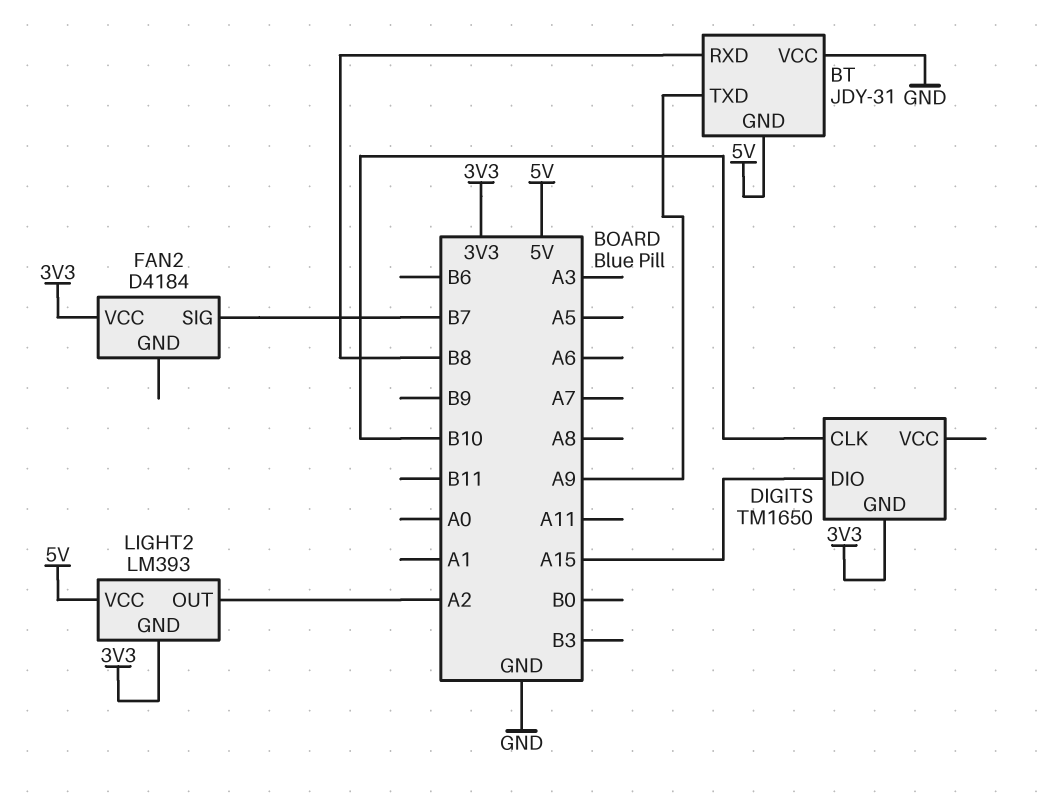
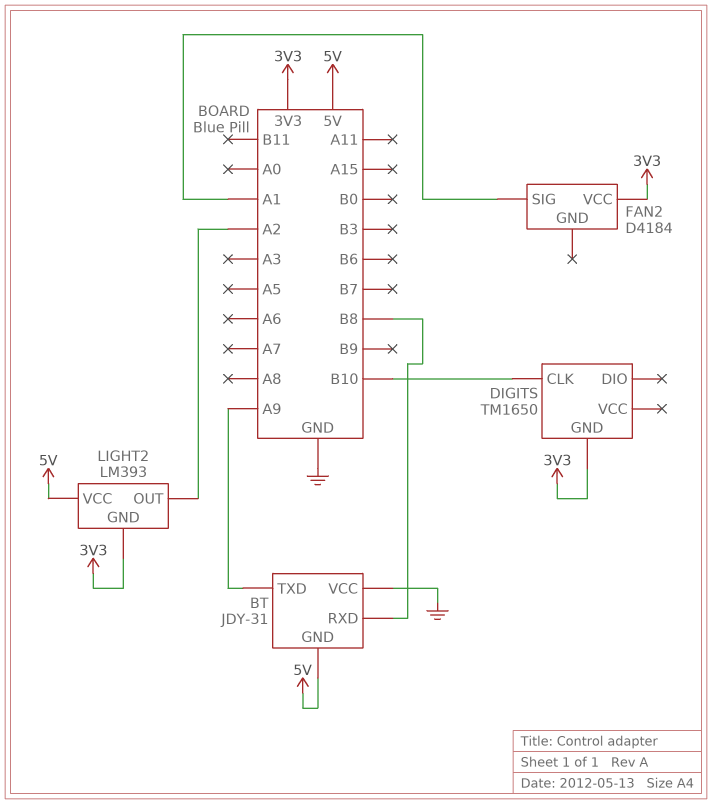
DIGITS pin DIO: A15 -> none
FAN2 pin SIG: B7 -> A1

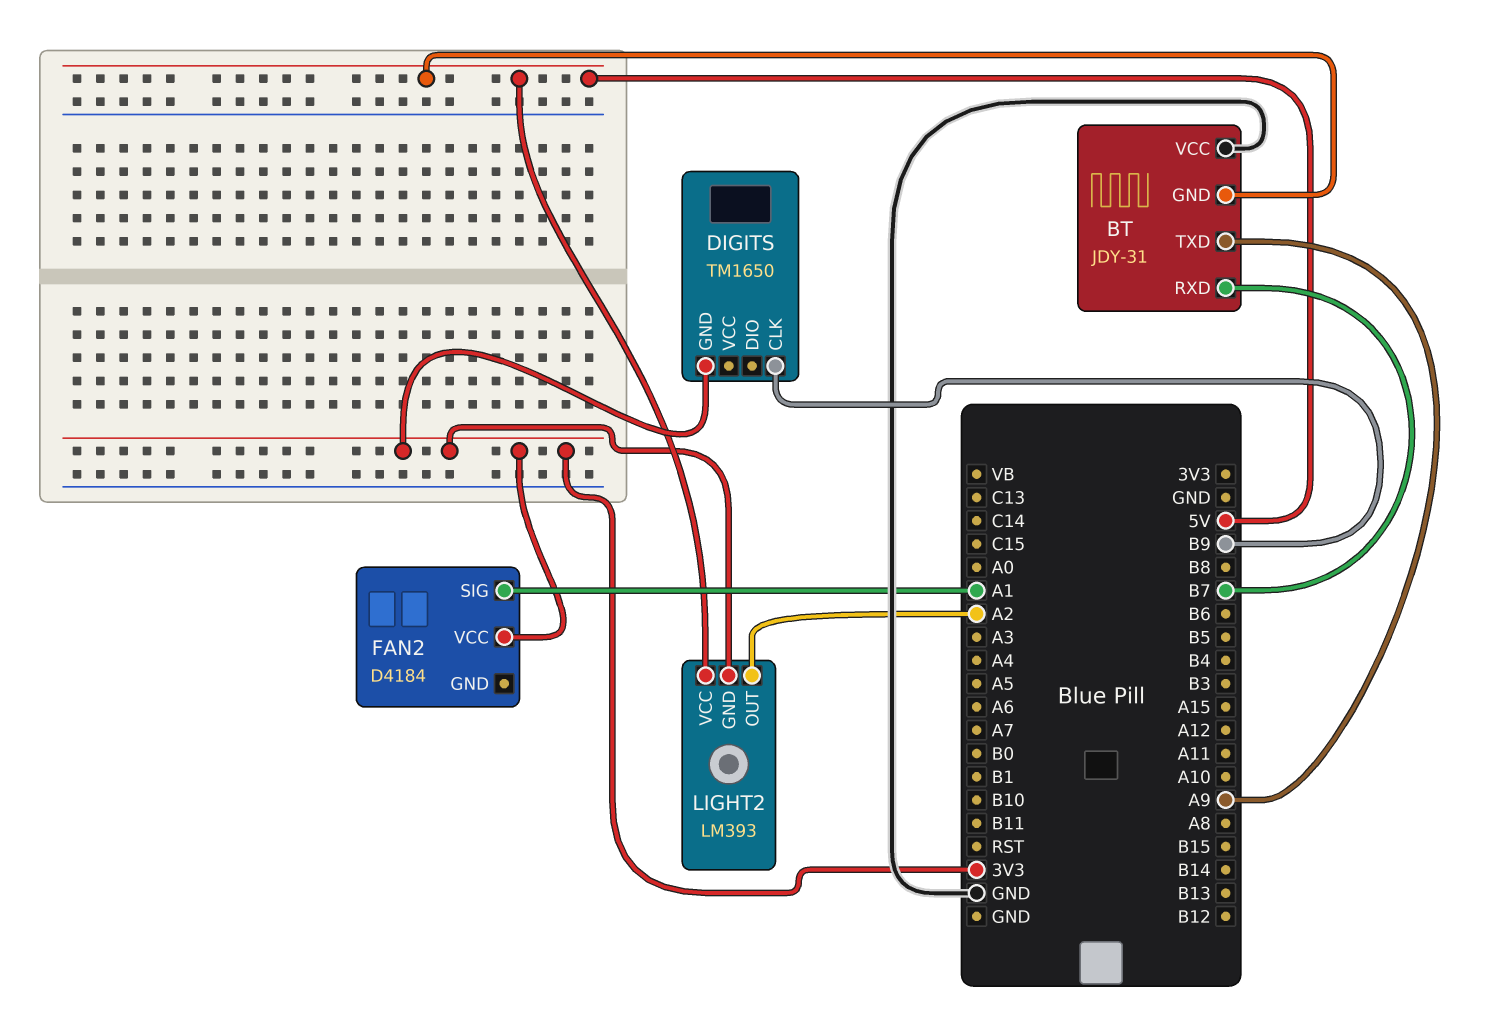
BT pin RXD: B8 -> B7
DIGITS pin CLK: B10 -> B9

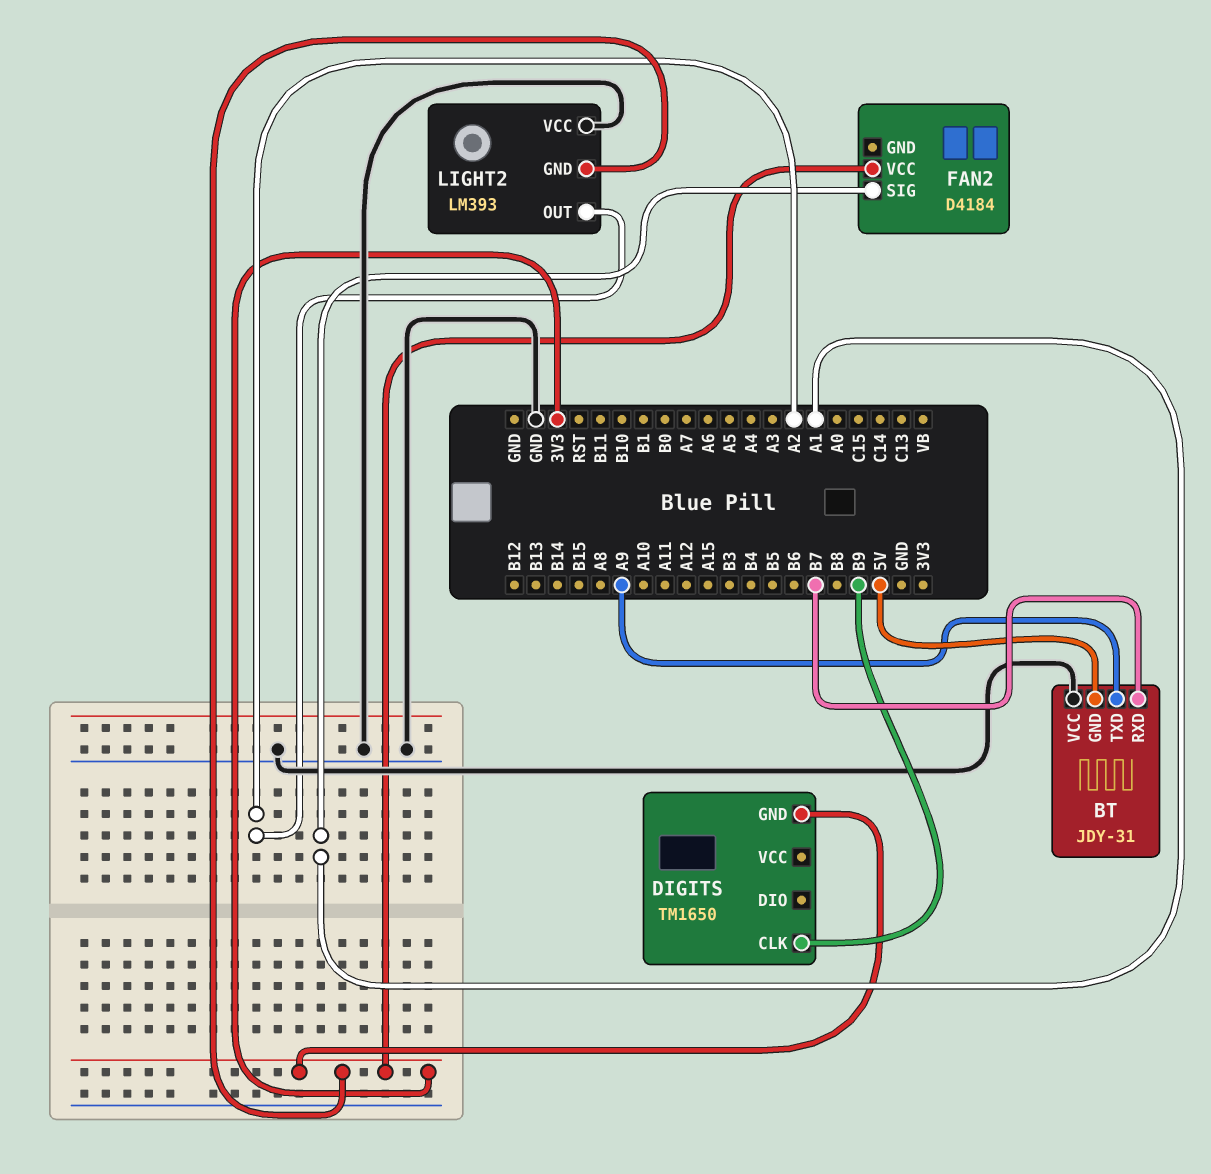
LIGHT2 pin VCC: 5V -> GND

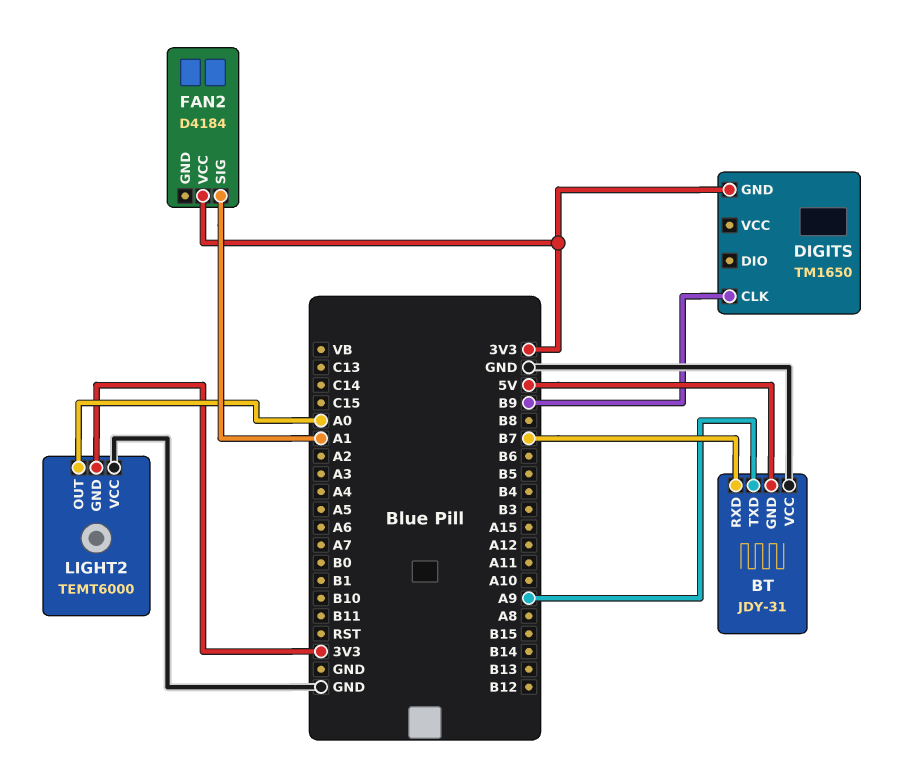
LIGHT2: LM393 -> TEMT6000
LIGHT2 pin OUT: A2 -> A0

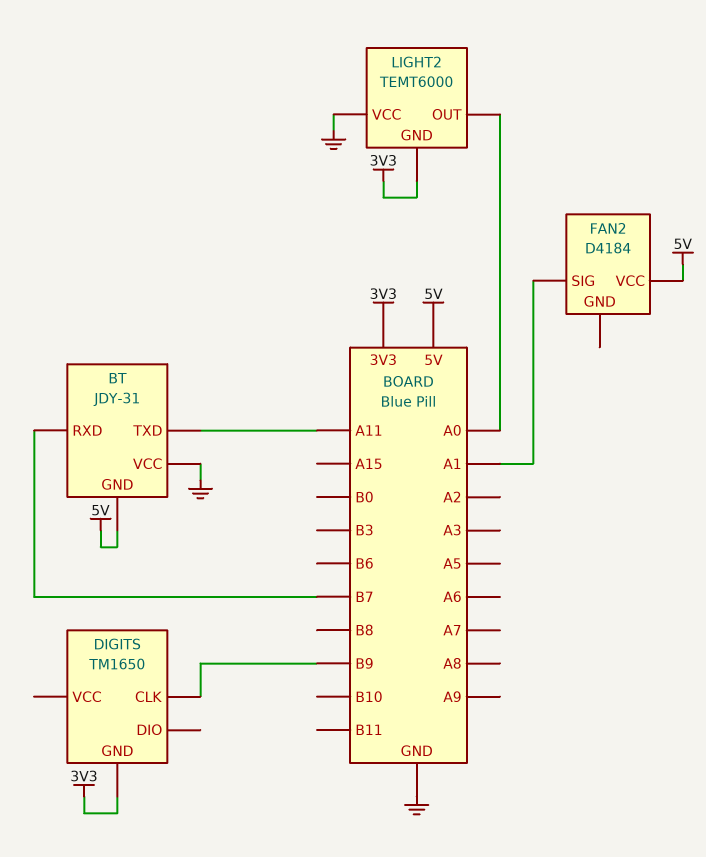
BT pin TXD: A9 -> A11
FAN2 pin VCC: 3V3 -> 5V

